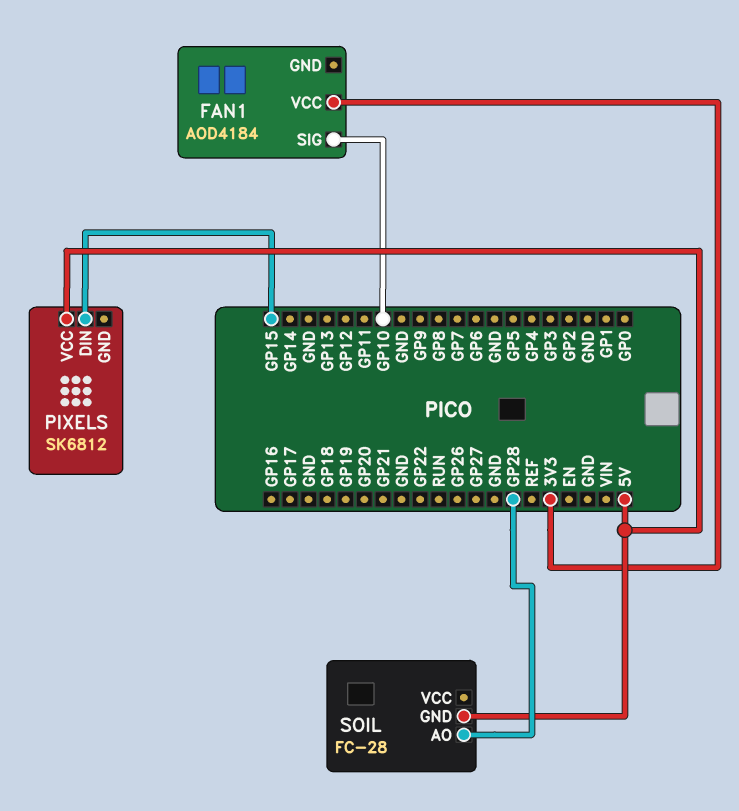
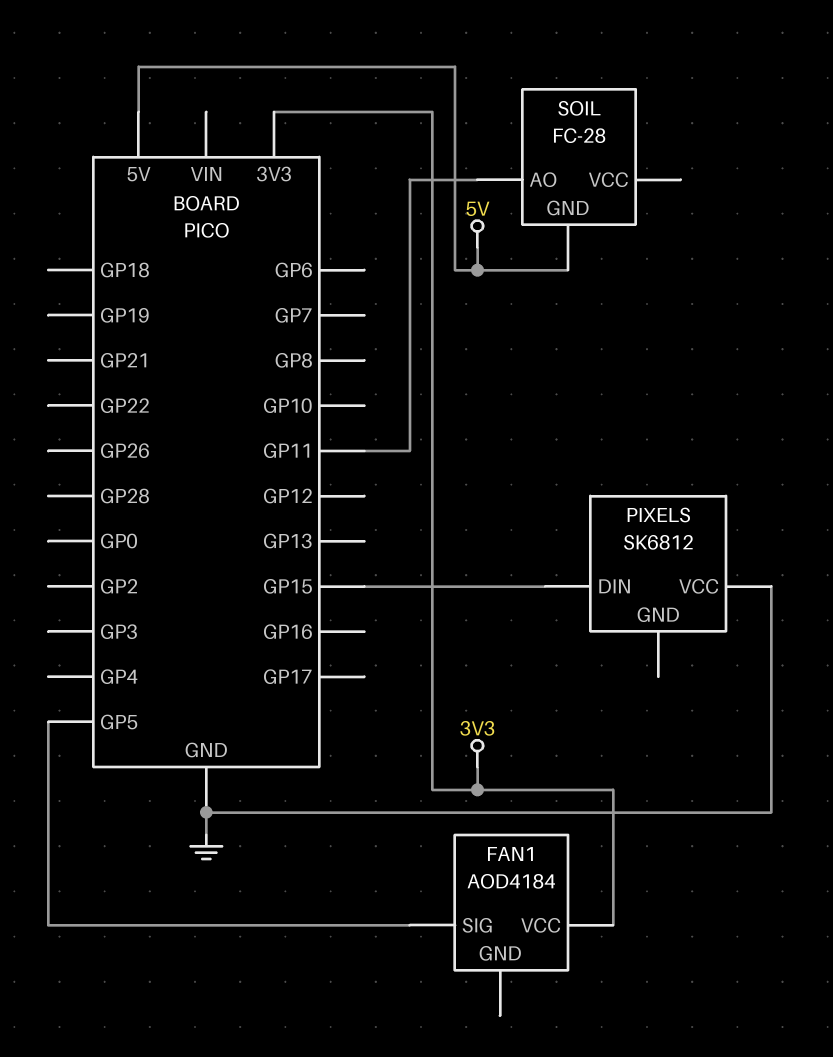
FAN1 pin SIG: GP10 -> GP5
PIXELS pin VCC: 5V -> GND
SOIL pin AO: GP28 -> GP11

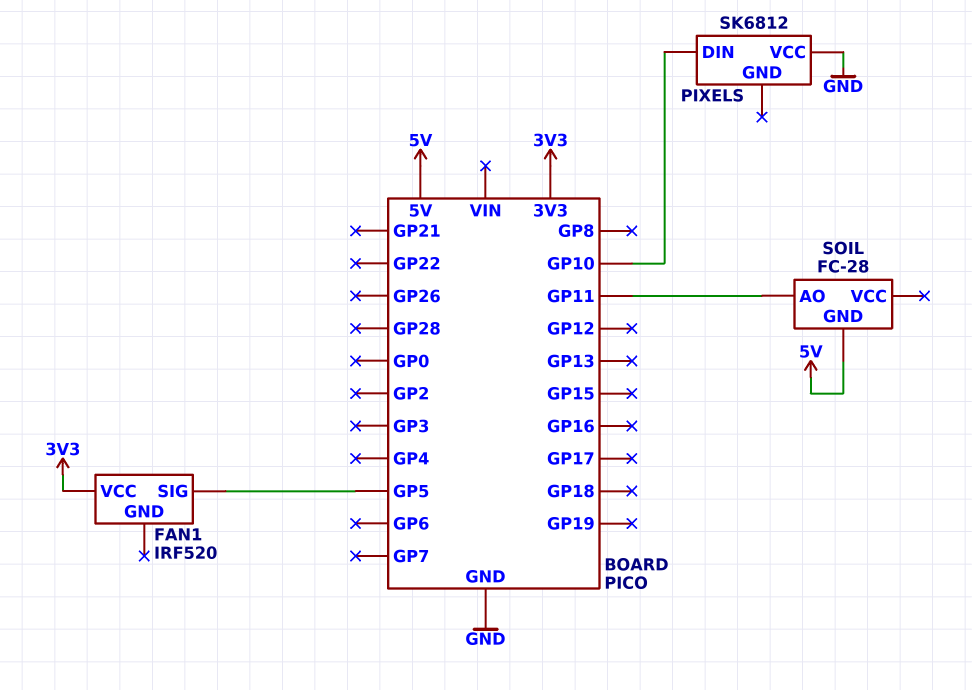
FAN1: AOD4184 -> IRF520
PIXELS pin DIN: GP15 -> GP10

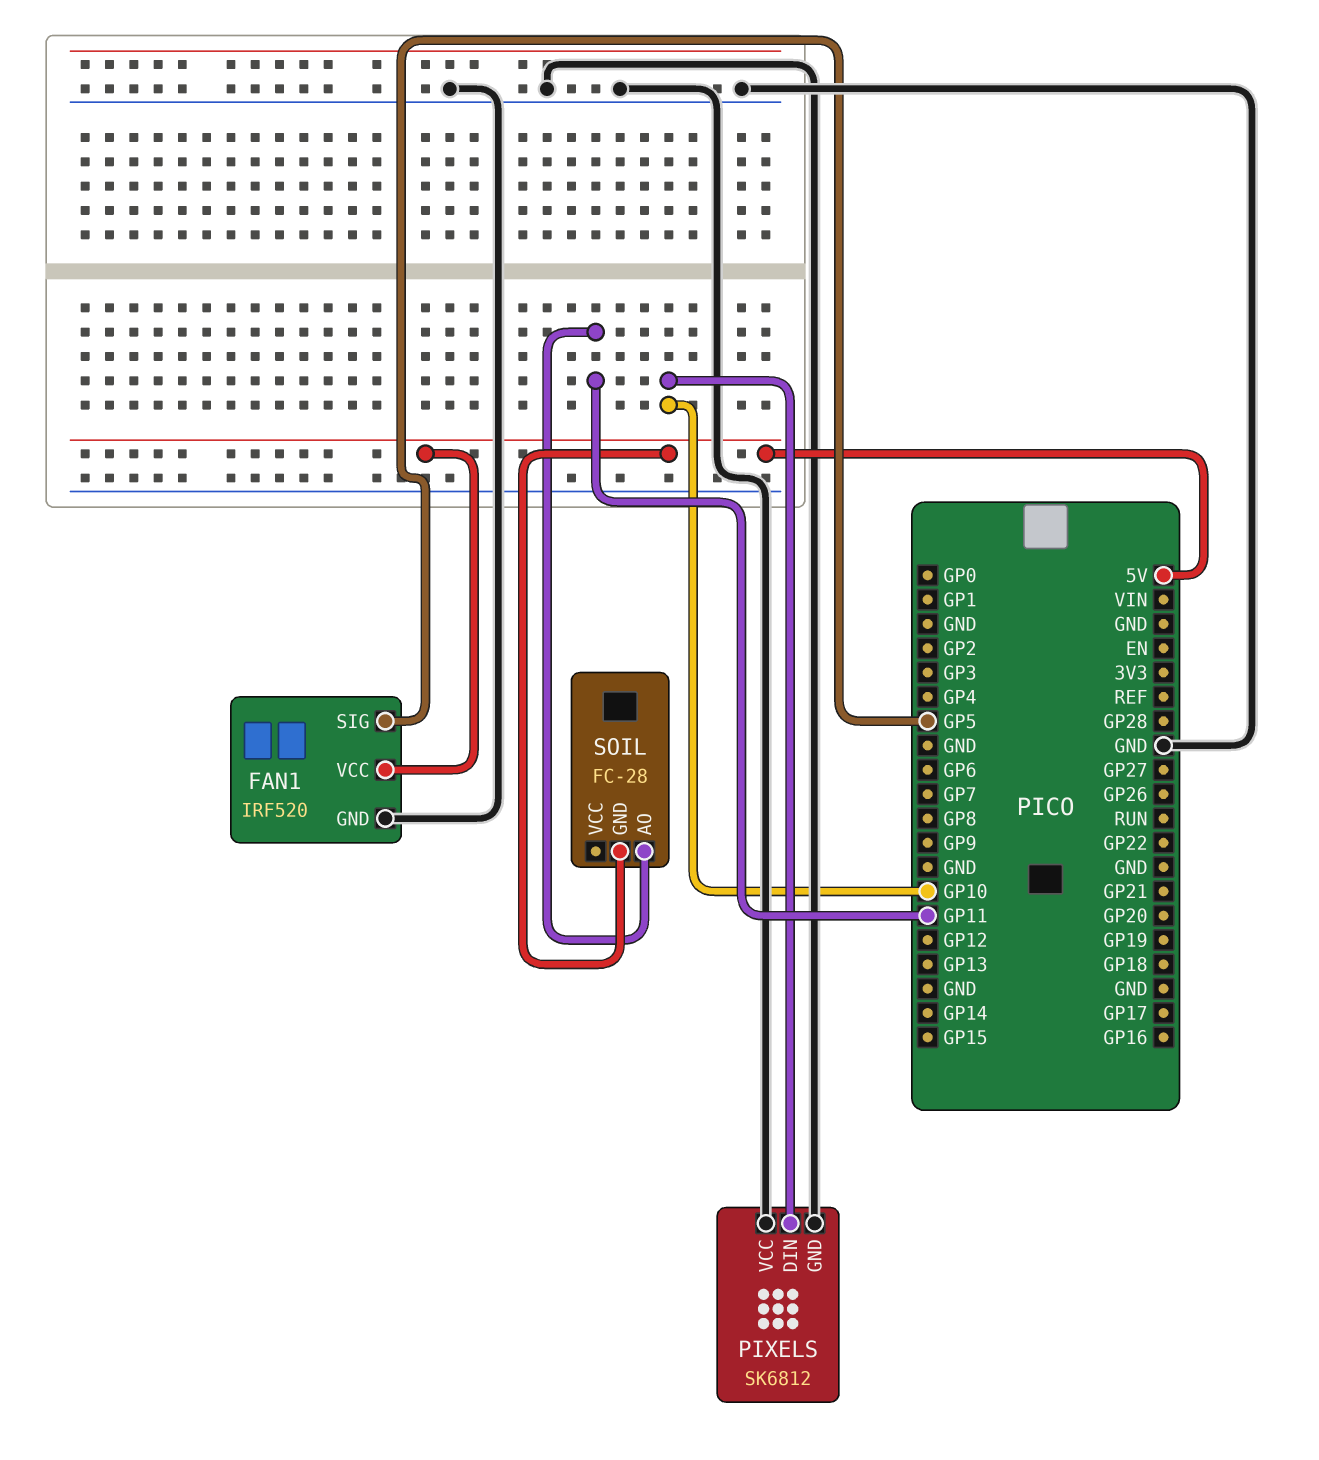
FAN1 pin GND: none -> GND
FAN1 pin VCC: 3V3 -> 5V
PIXELS pin GND: none -> GND

